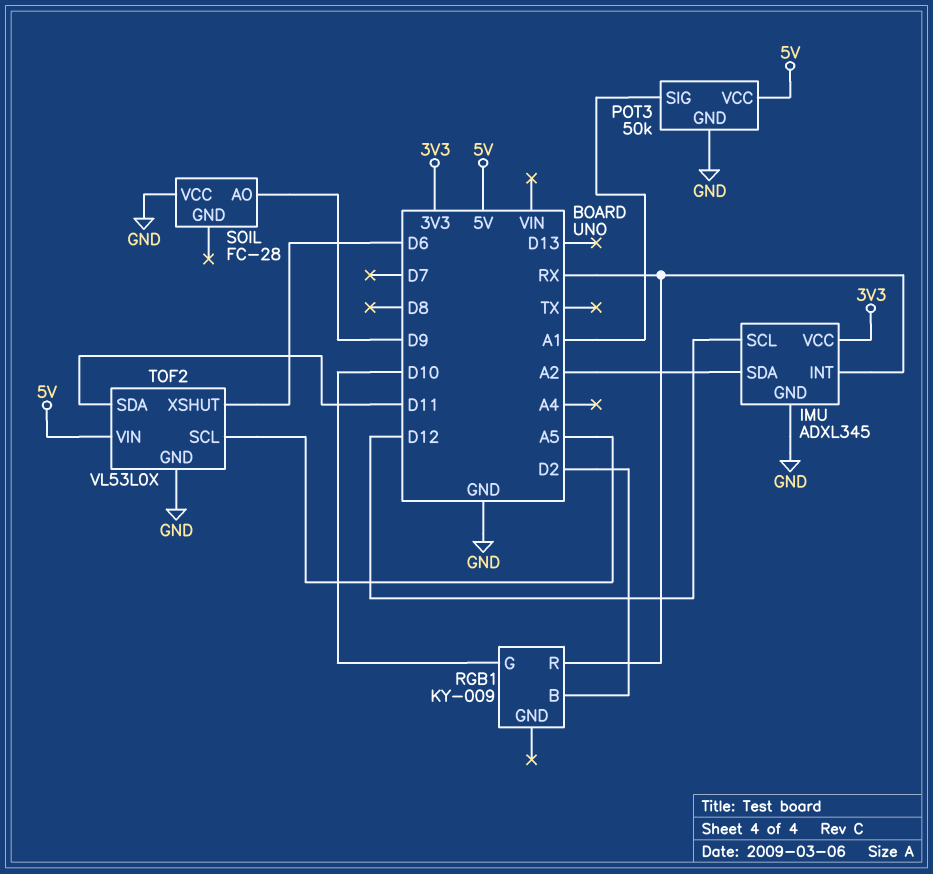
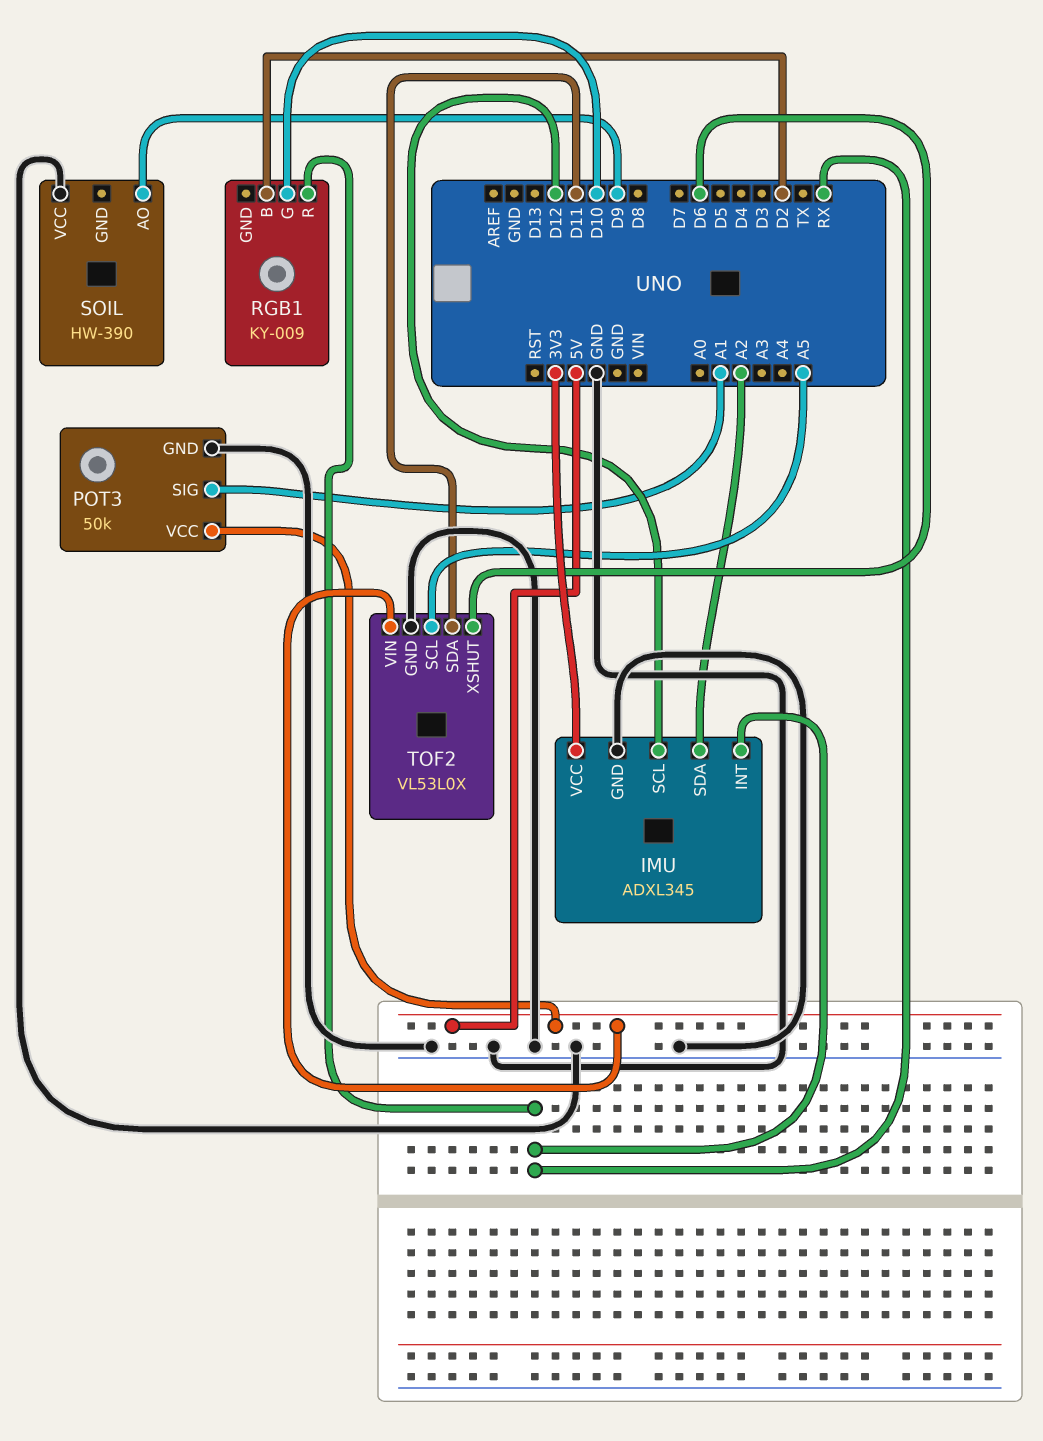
SOIL: FC-28 -> HW-390

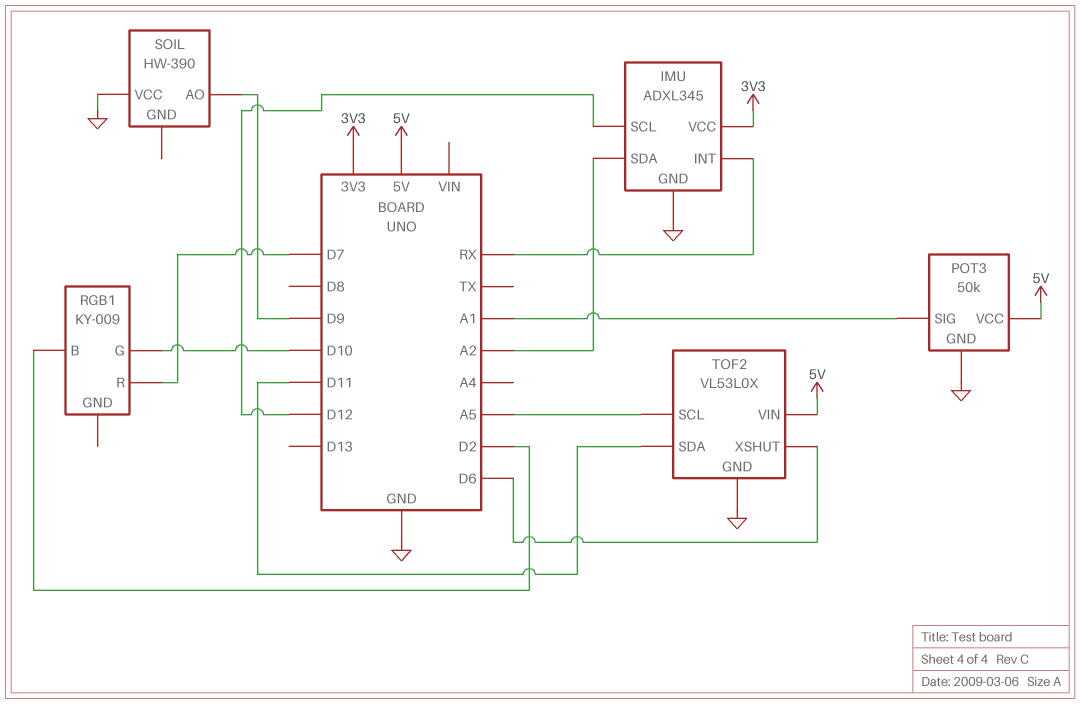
RGB1 pin R: RX -> D7

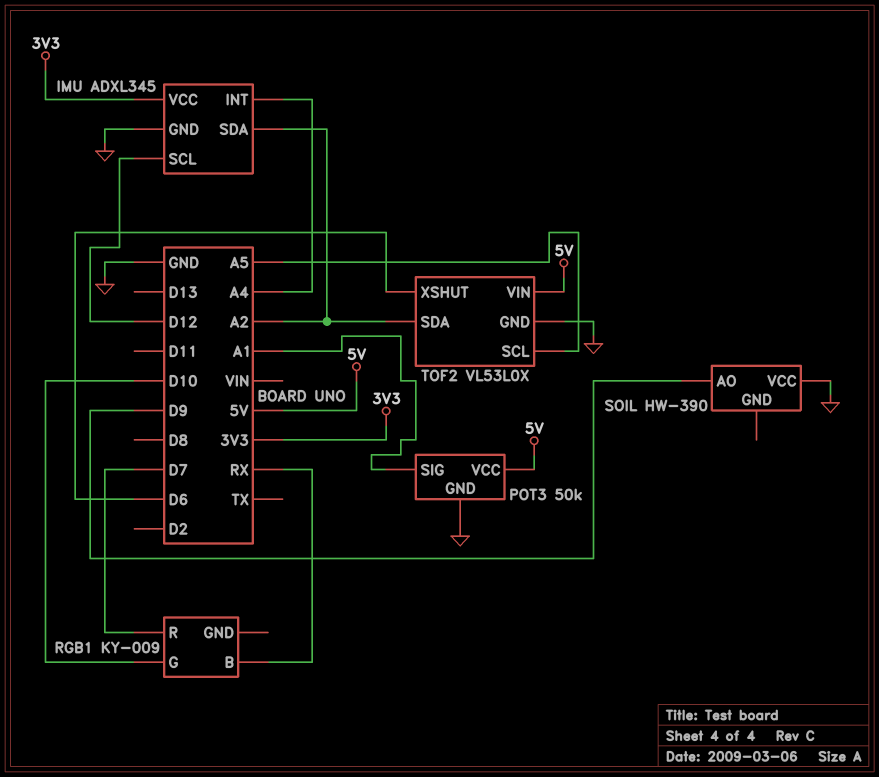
IMU pin INT: RX -> A4
RGB1 pin B: D2 -> RX
TOF2 pin SDA: D11 -> A2

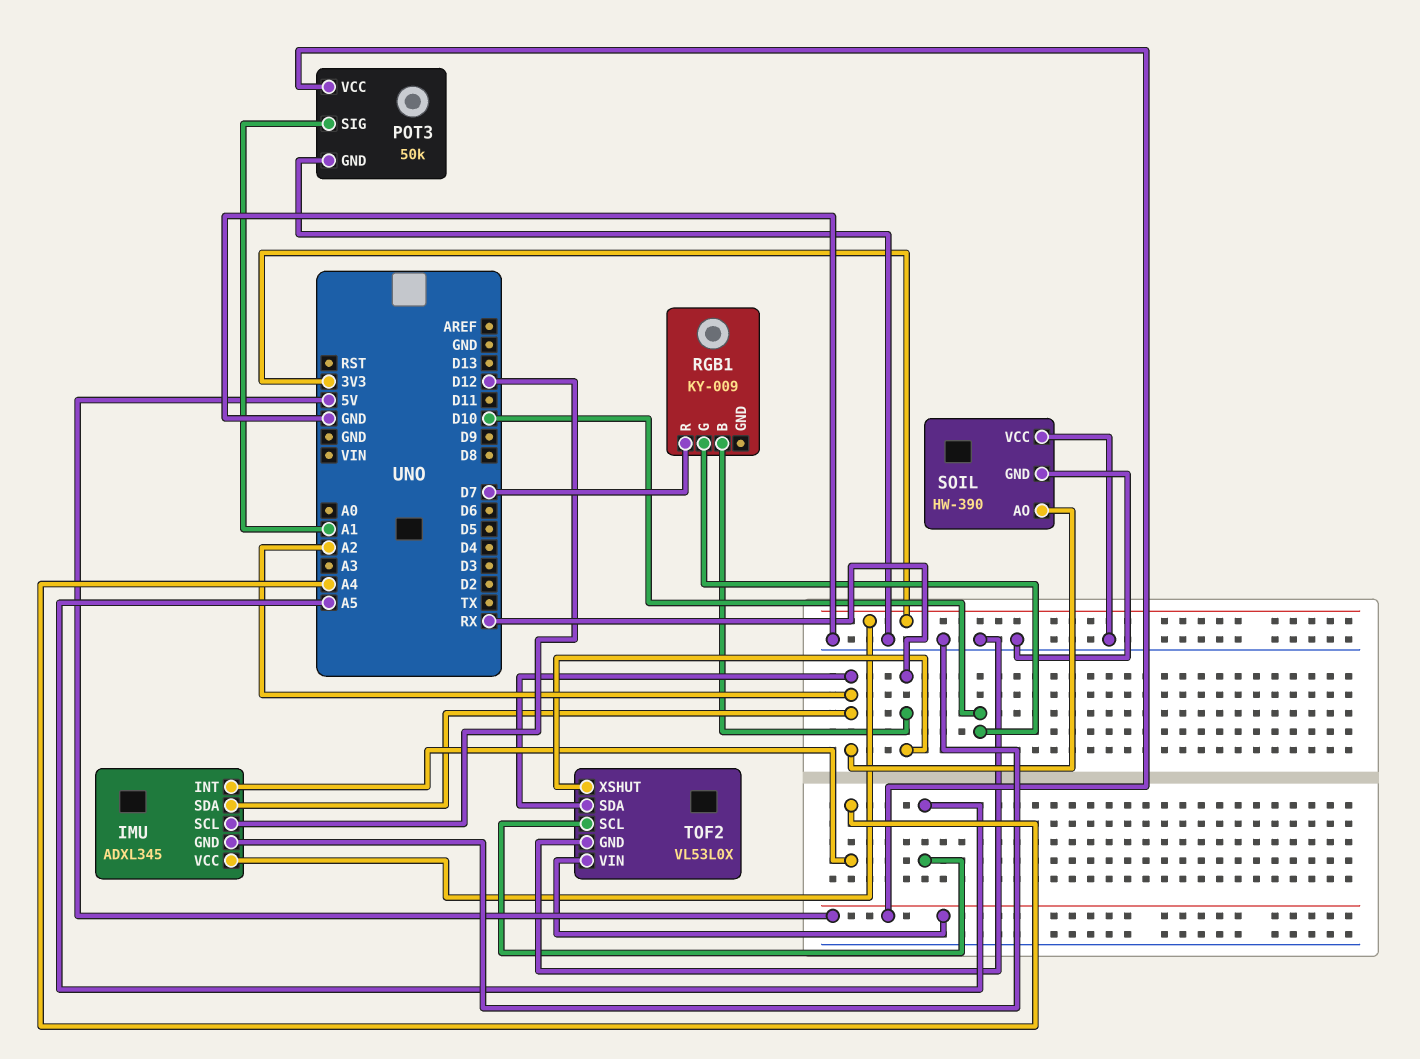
SOIL pin AO: D9 -> A2
SOIL pin GND: none -> GND
TOF2 pin XSHUT: D6 -> RX

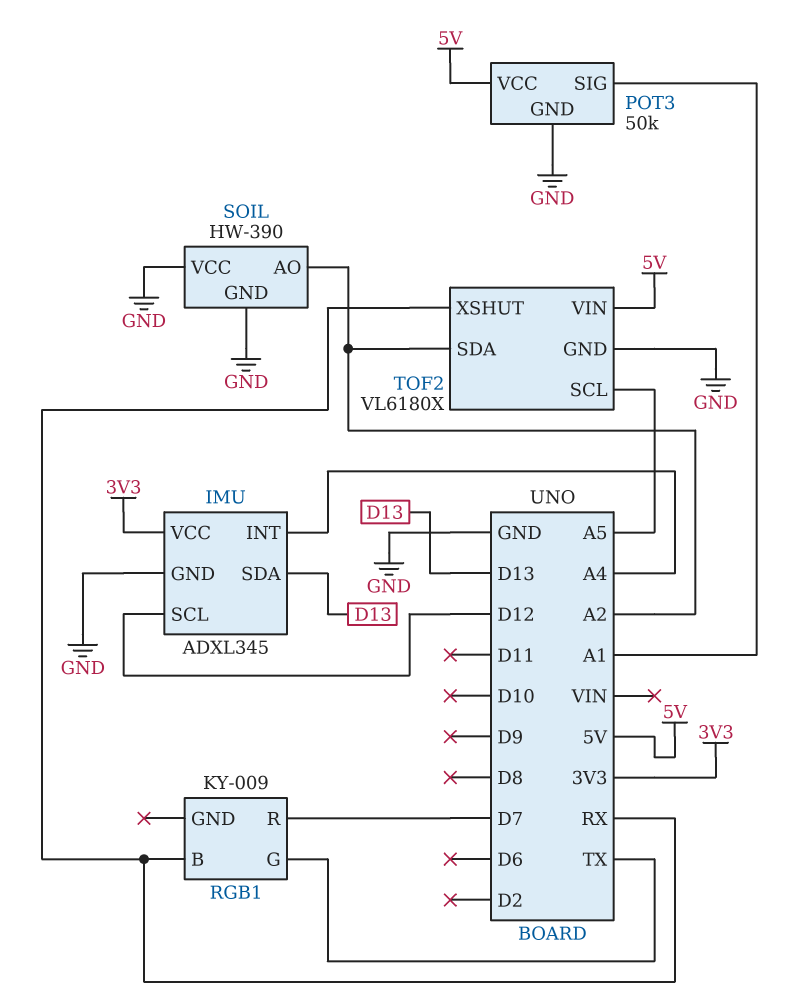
IMU pin SDA: A2 -> D13
RGB1 pin G: D10 -> TX
TOF2: VL53L0X -> VL6180X

